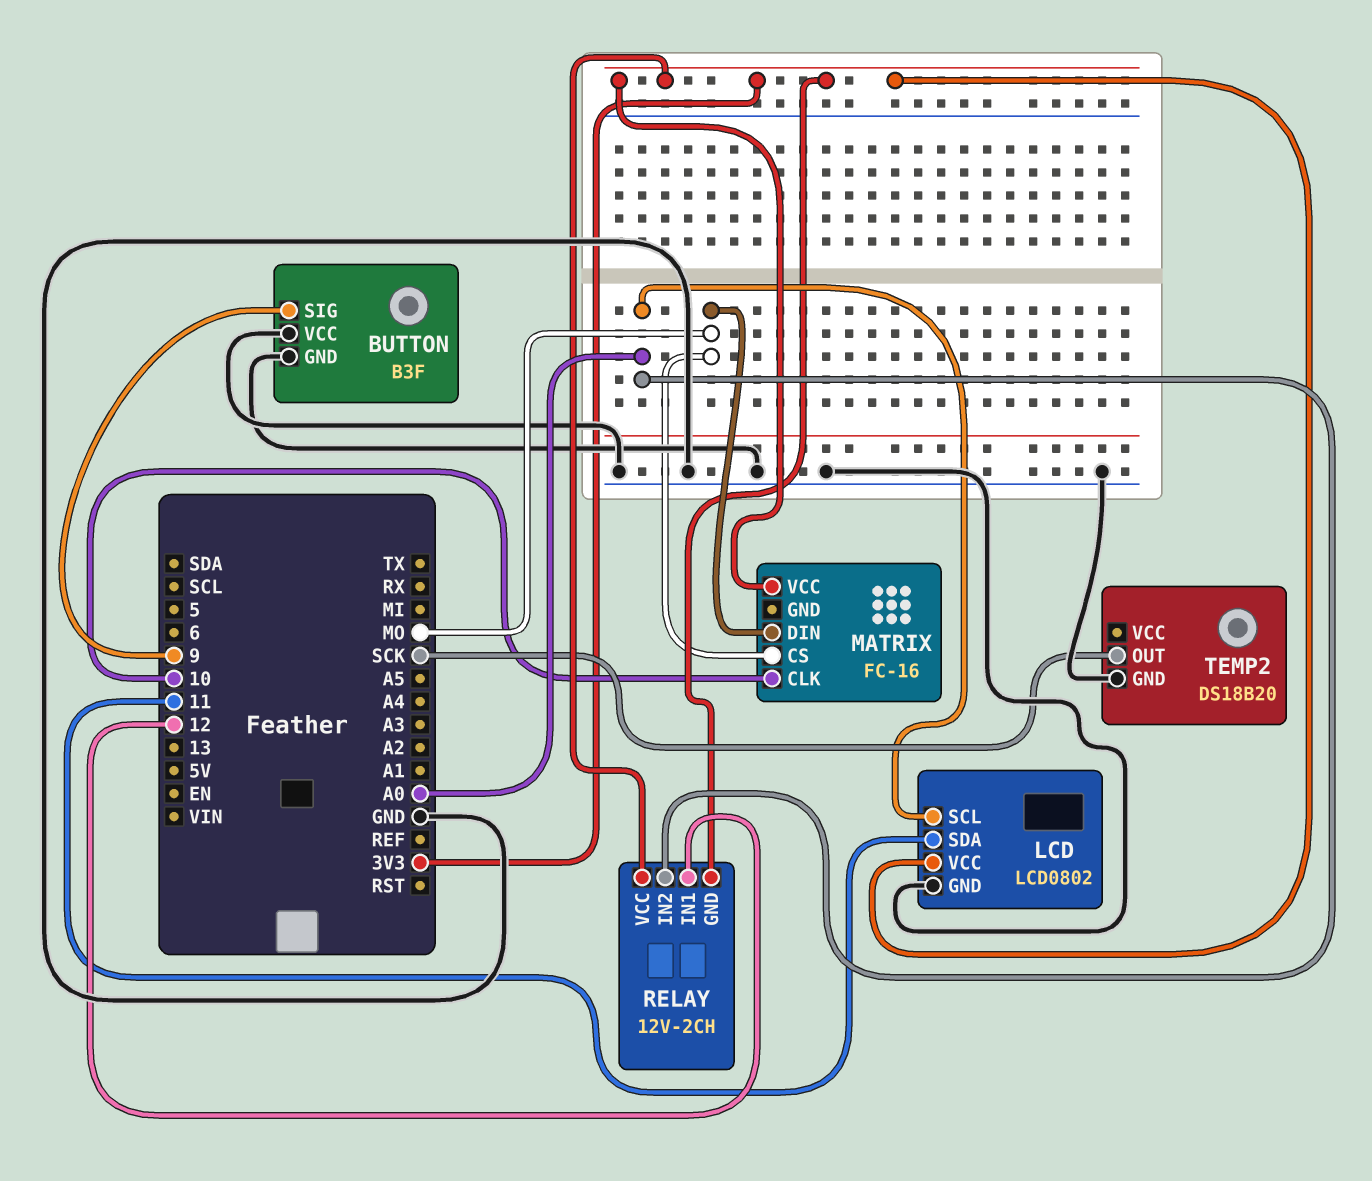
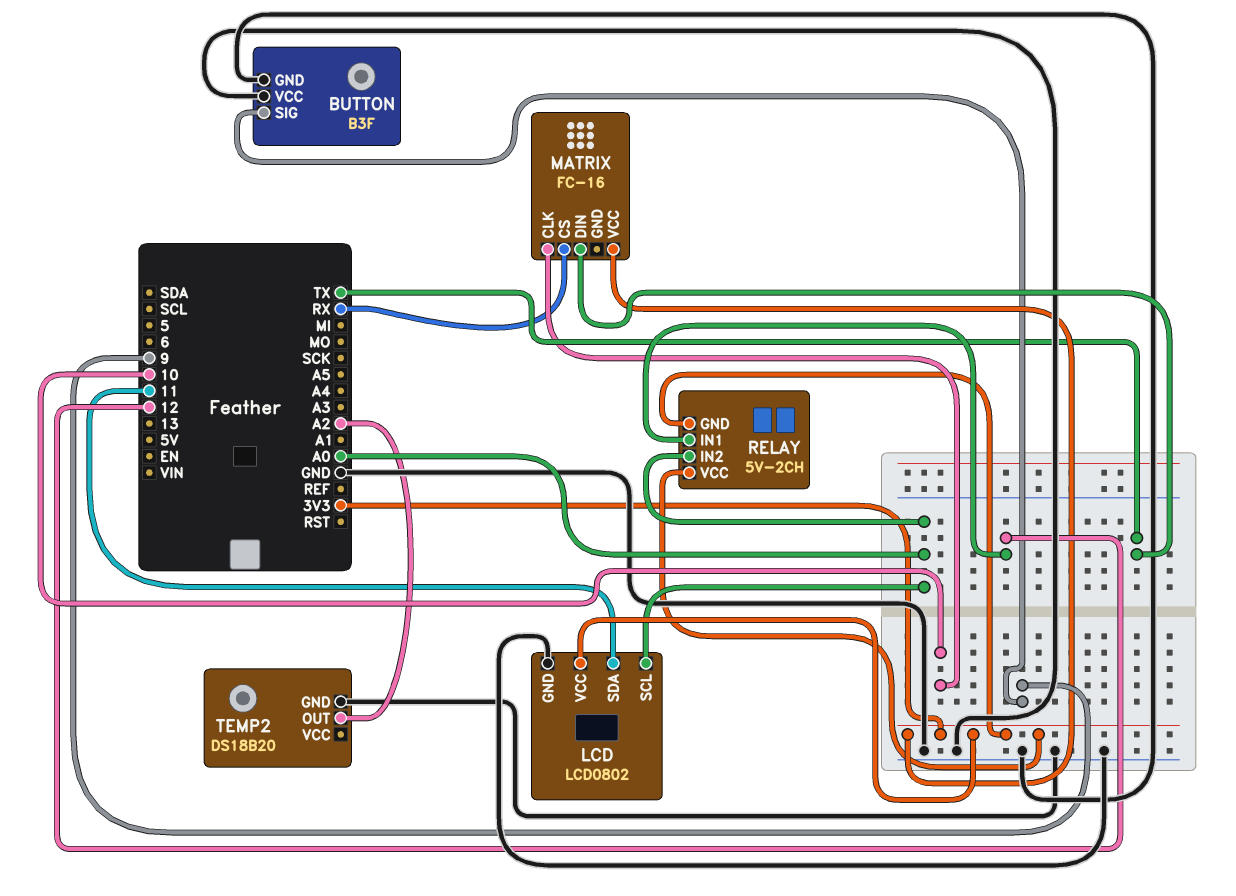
MATRIX pin CS: MO -> RX
MATRIX pin DIN: MO -> TX
RELAY: 12V-2CH -> 5V-2CH
TEMP2 pin OUT: SCK -> A2

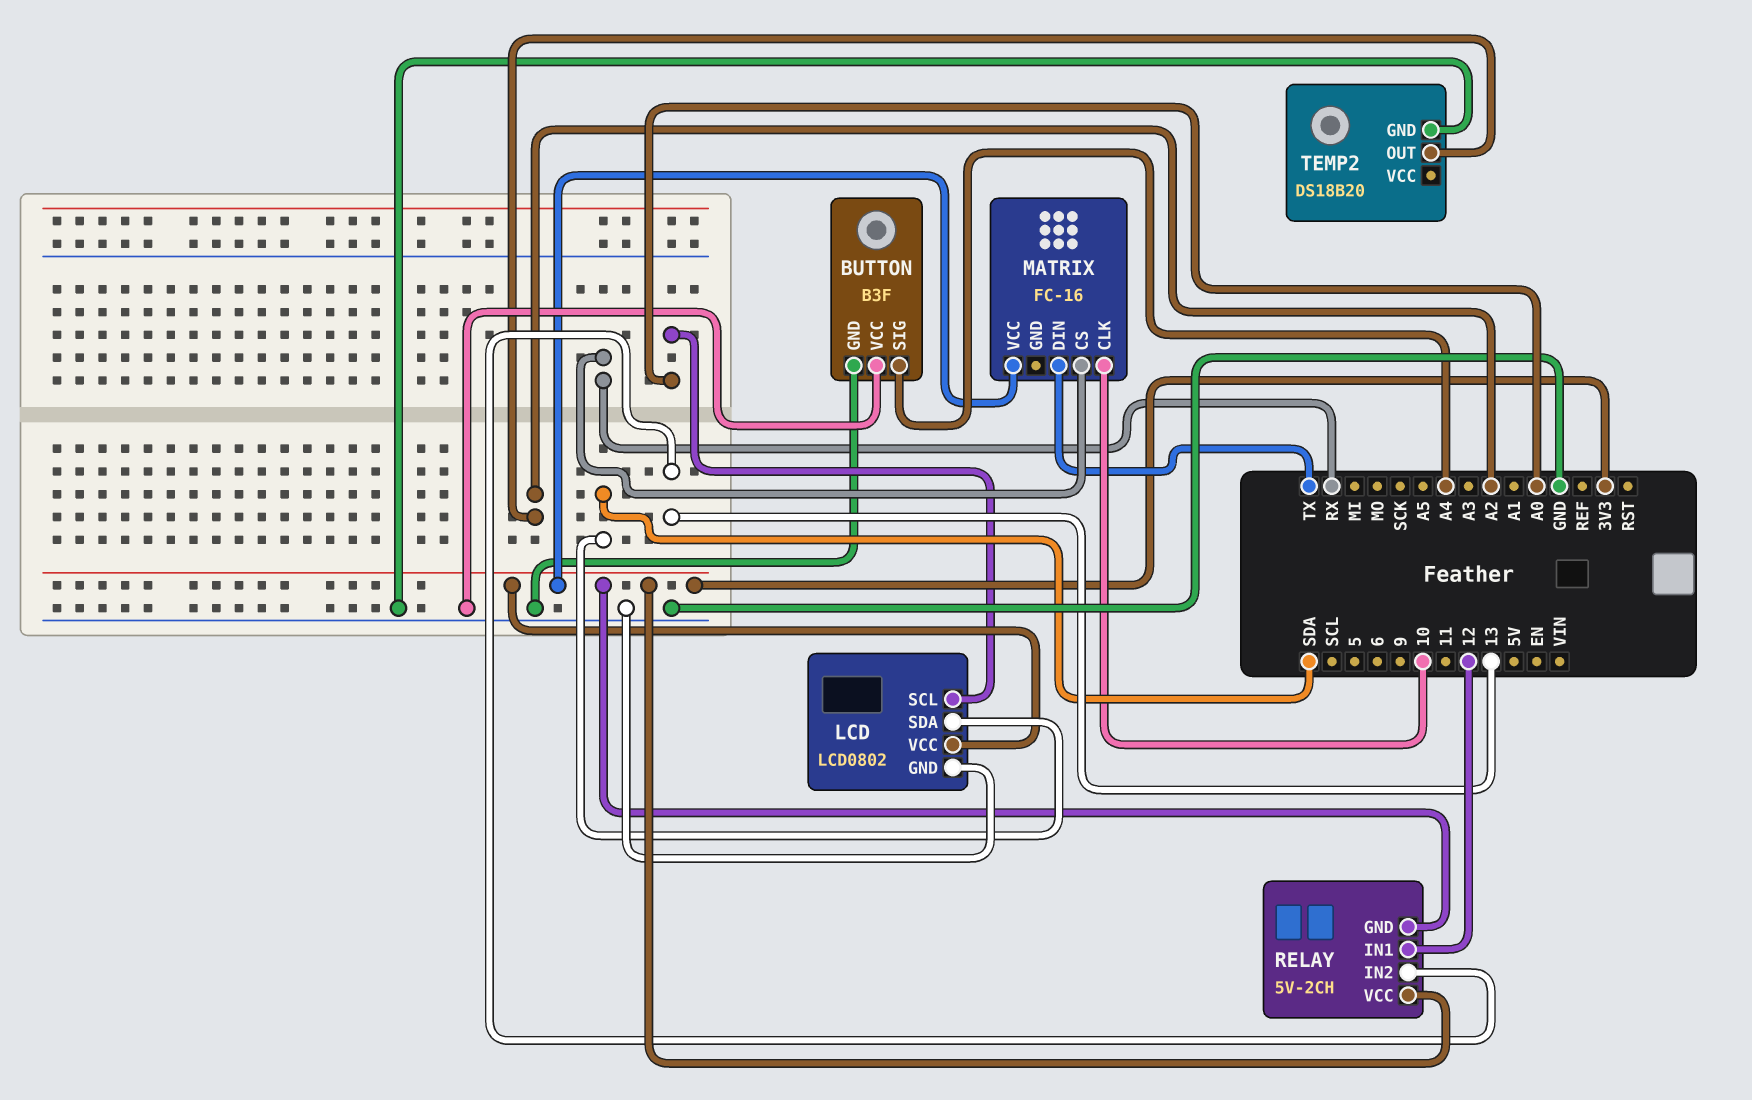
BUTTON pin SIG: 9 -> A4
LCD pin SDA: 11 -> SDA
RELAY pin IN2: A0 -> 13

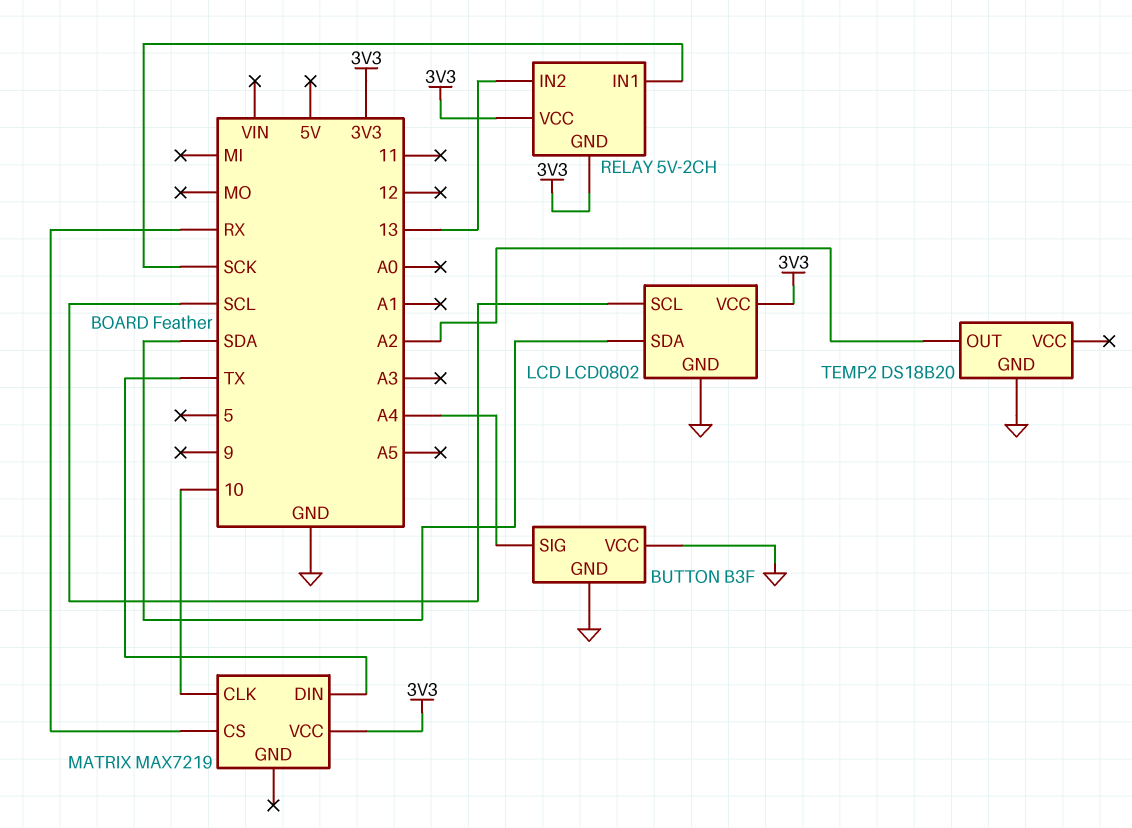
LCD pin SCL: A0 -> SCL
MATRIX: FC-16 -> MAX7219
RELAY pin IN1: 12 -> SCK

